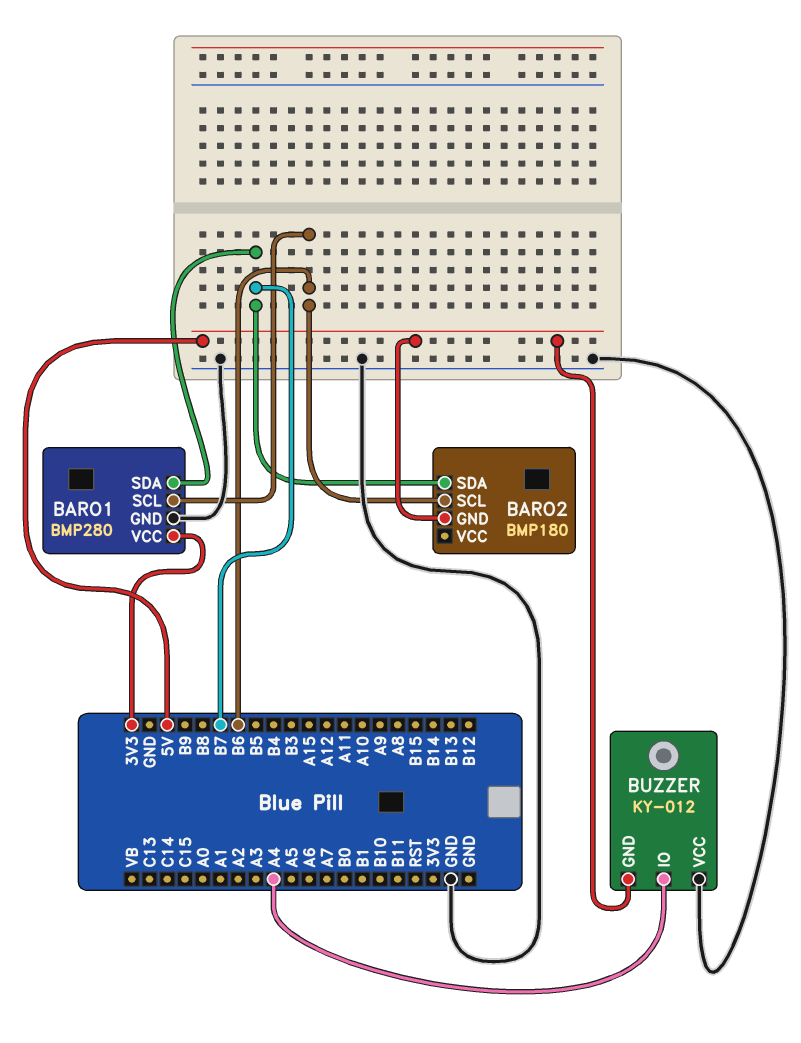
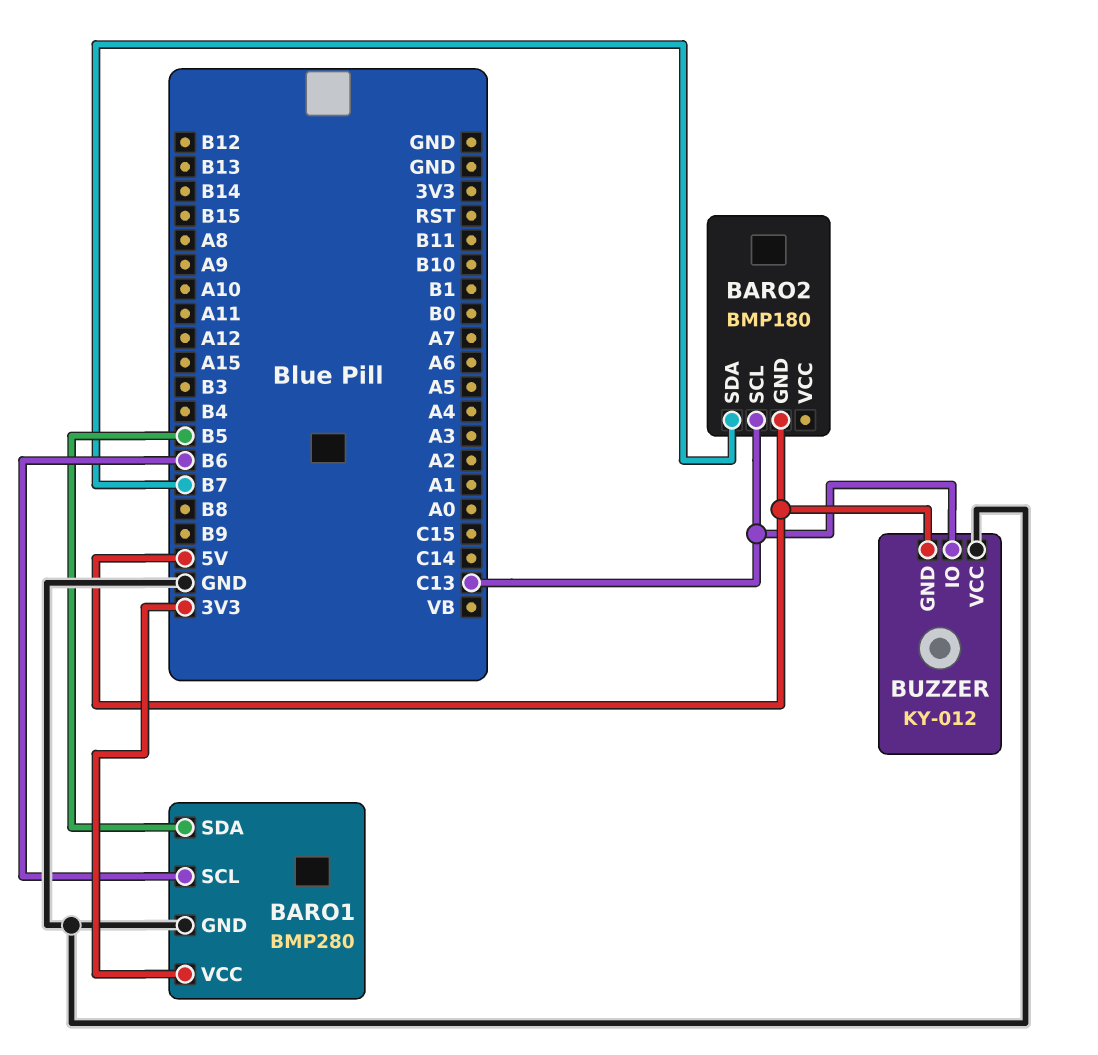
BARO1 pin SDA: B7 -> B5
BARO2 pin SCL: B6 -> C13
BUZZER pin IO: A4 -> C13

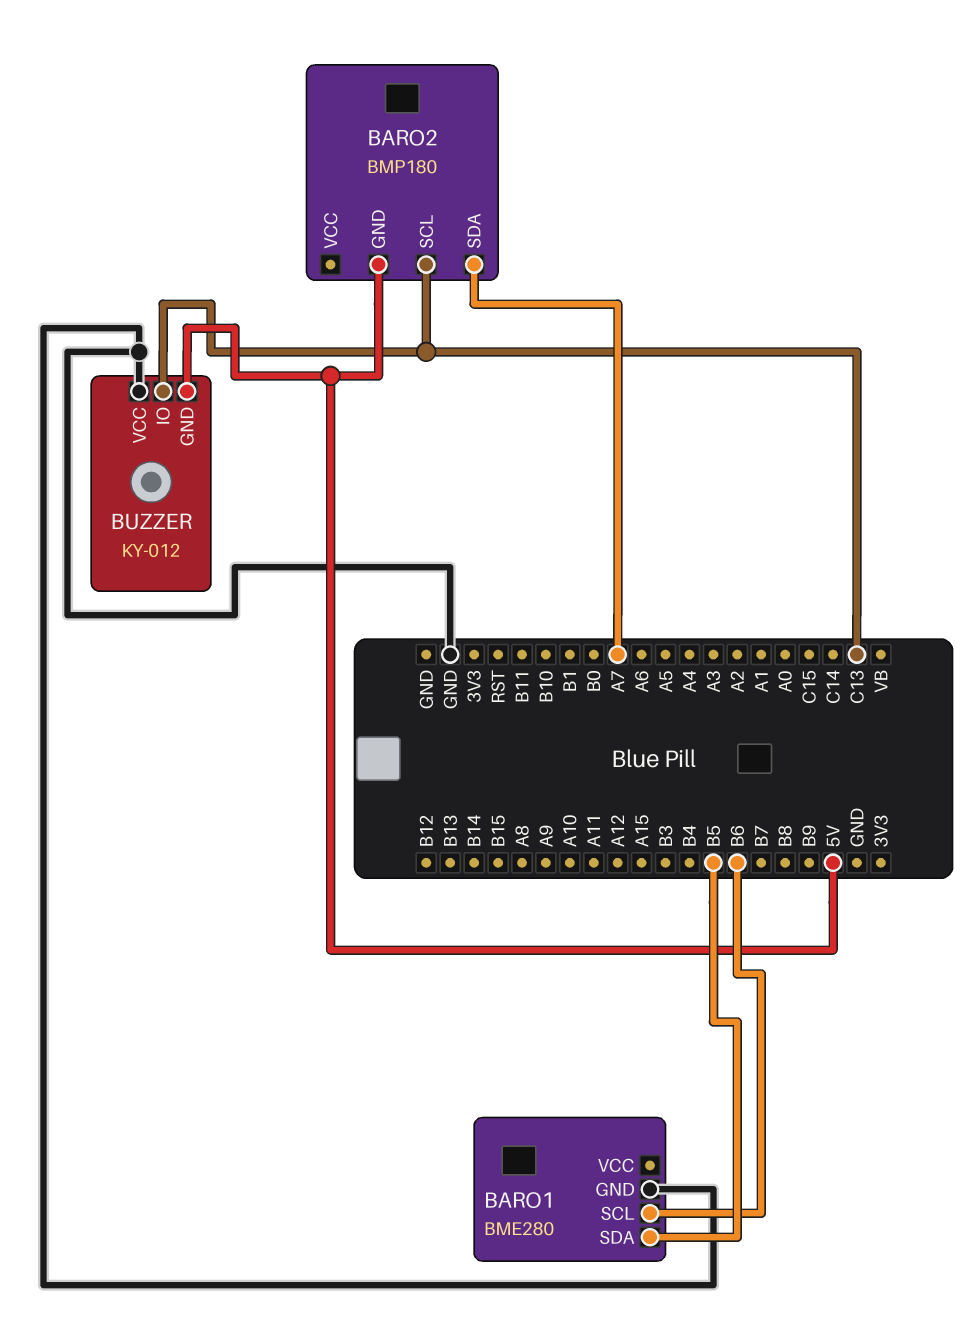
BARO1: BMP280 -> BME280
BARO1 pin VCC: 3V3 -> none
BARO2 pin SDA: B7 -> A7

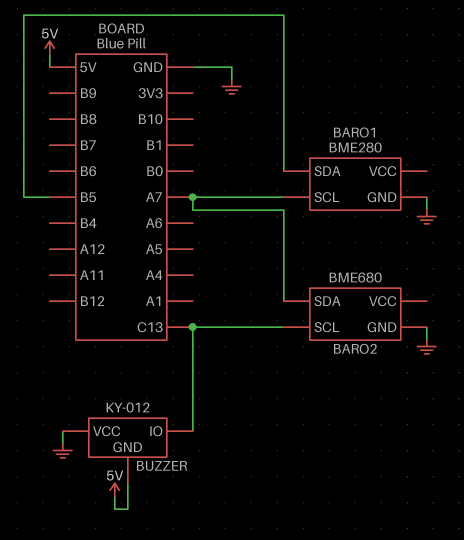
BARO1 pin SCL: B6 -> A7
BARO2: BMP180 -> BME680
BARO2 pin GND: 5V -> GND

